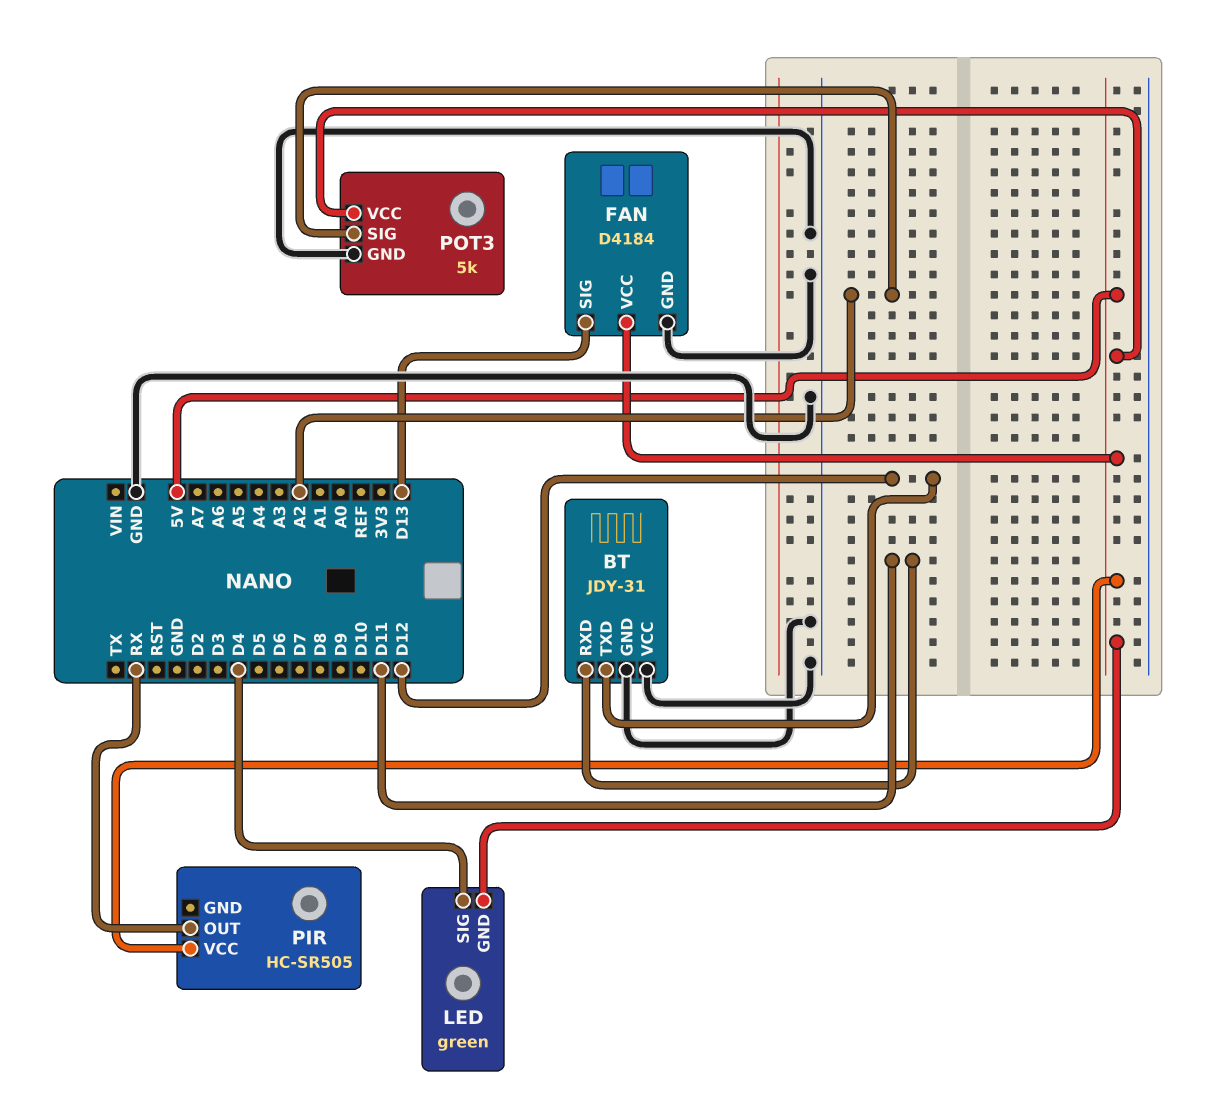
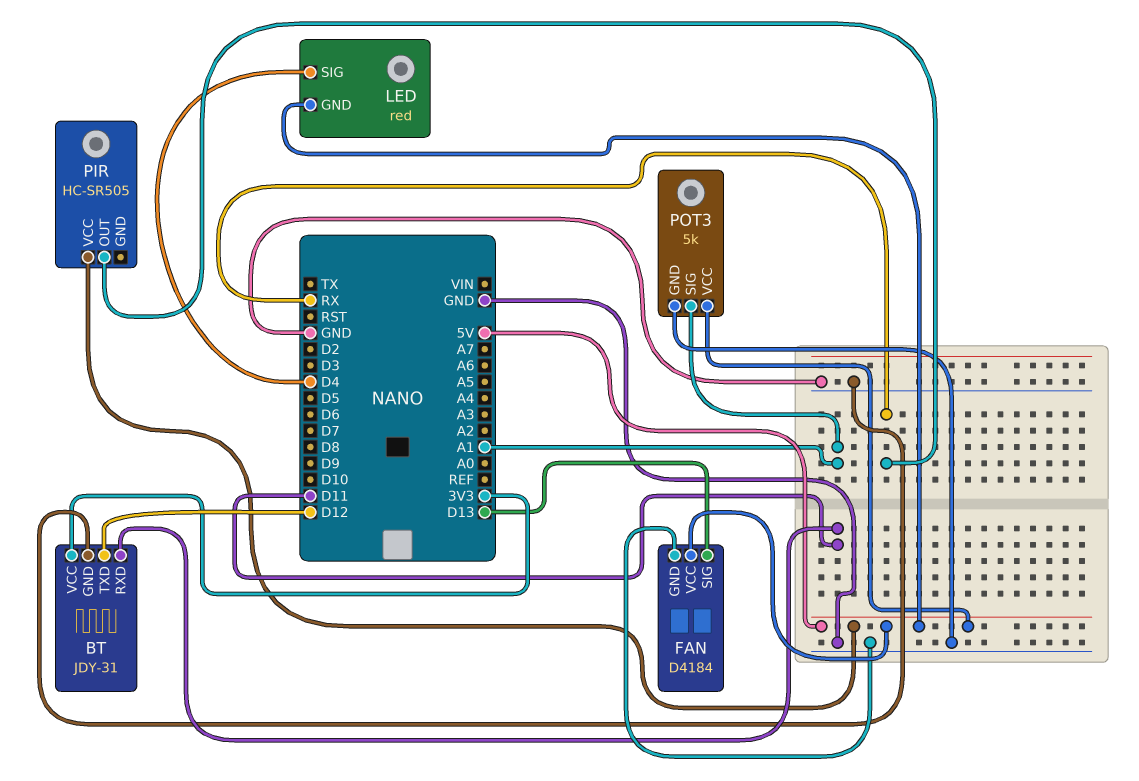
BT pin VCC: GND -> 3V3
LED: green -> red
POT3 pin SIG: A2 -> A1

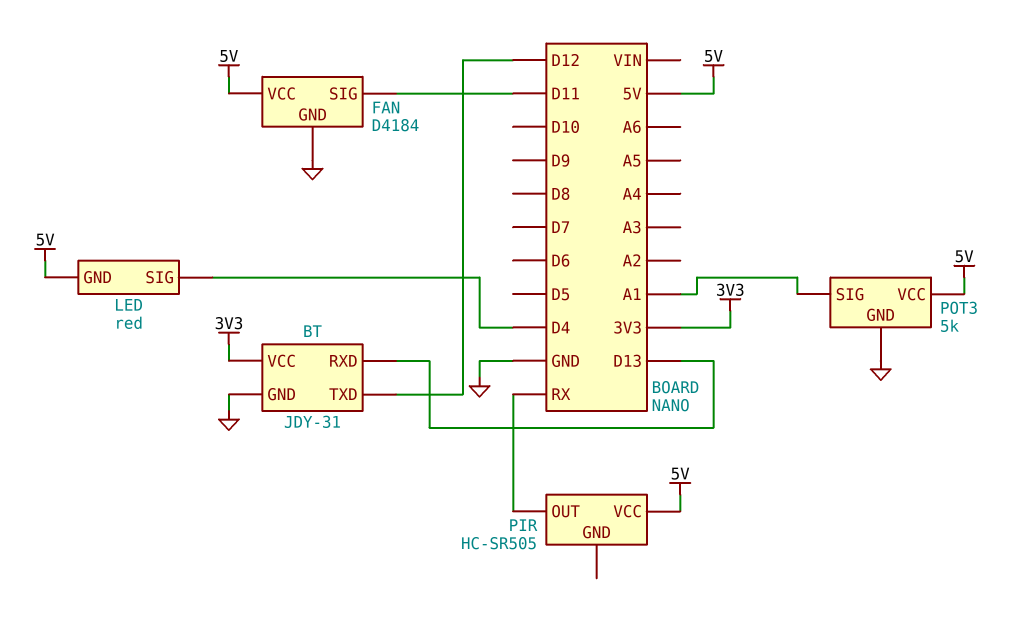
BT pin RXD: D11 -> D13
FAN pin SIG: D13 -> D11

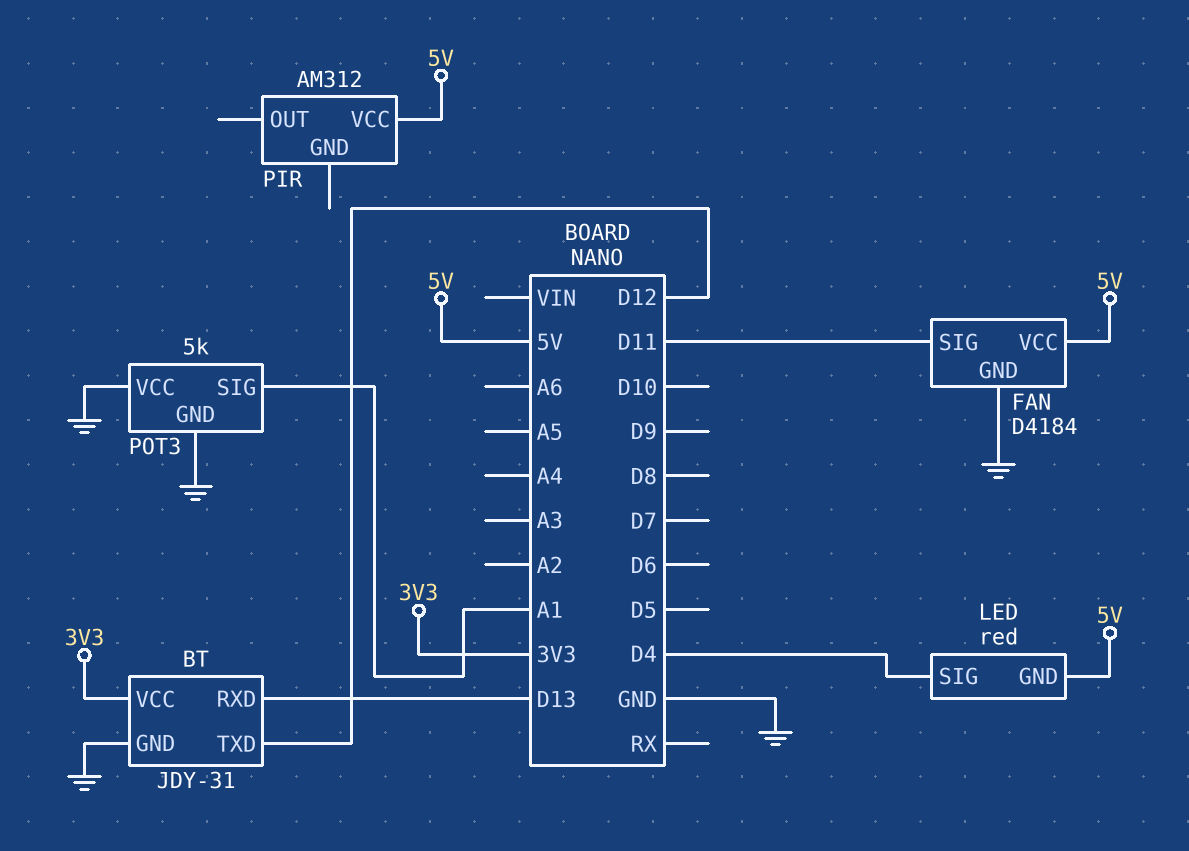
PIR: HC-SR505 -> AM312
PIR pin OUT: RX -> none
POT3 pin VCC: 5V -> GND

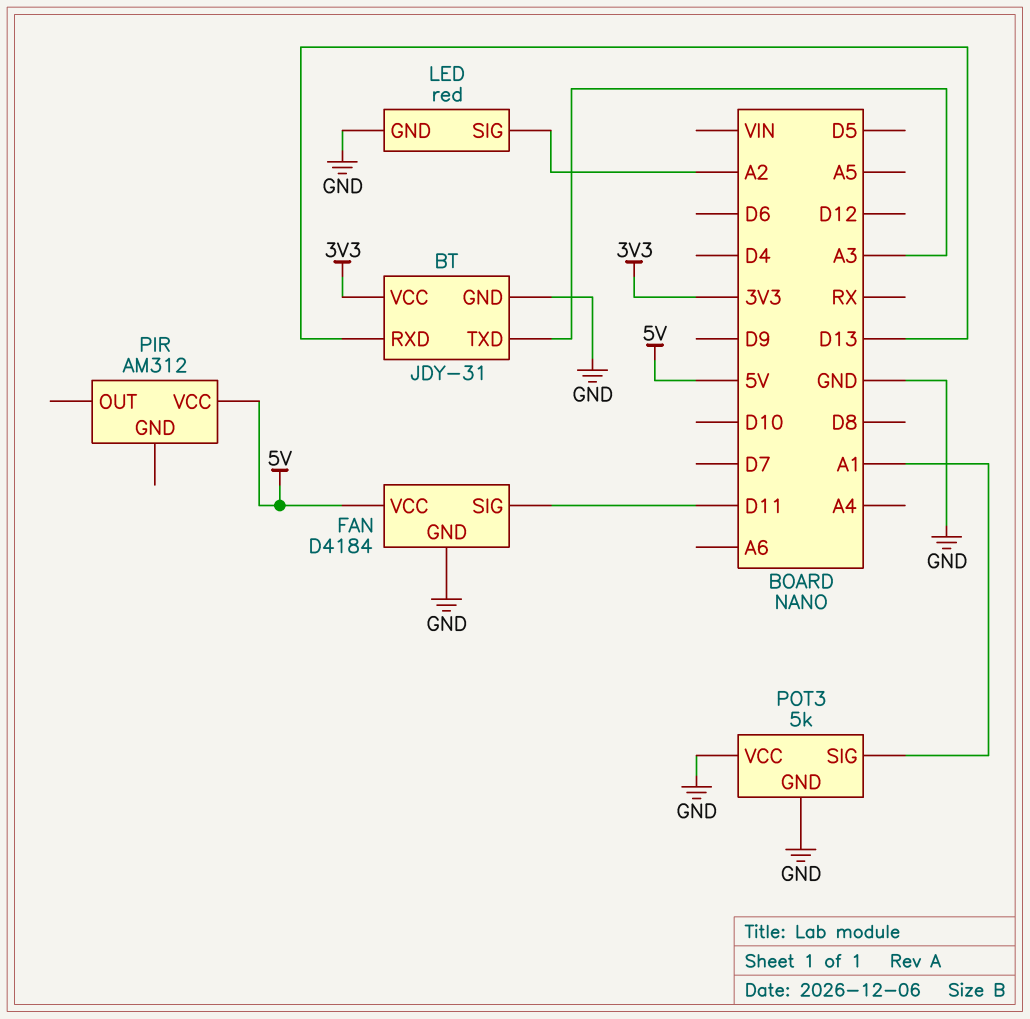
BT pin TXD: D12 -> A3
LED pin GND: 5V -> GND
LED pin SIG: D4 -> A2

